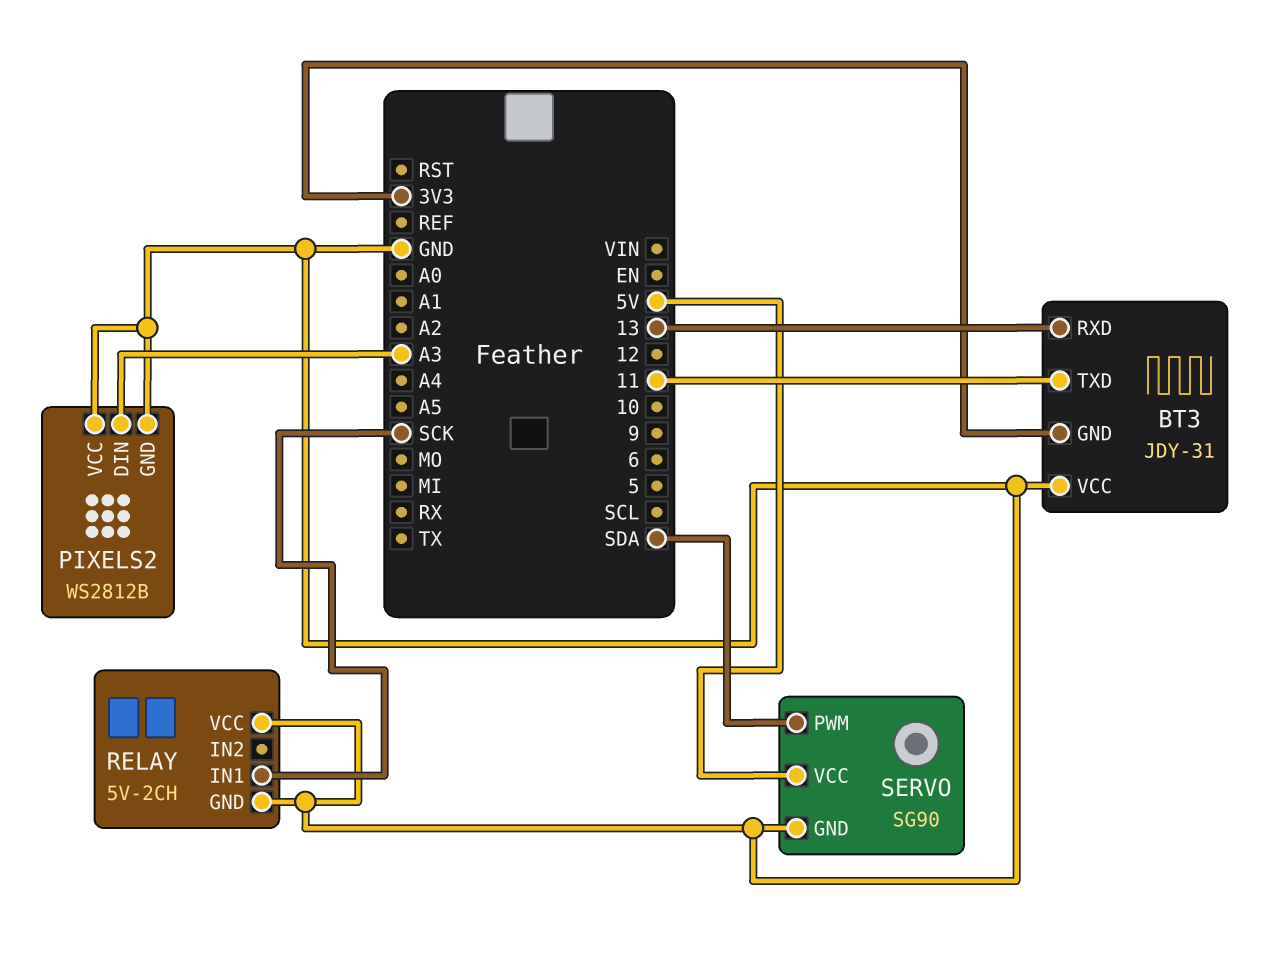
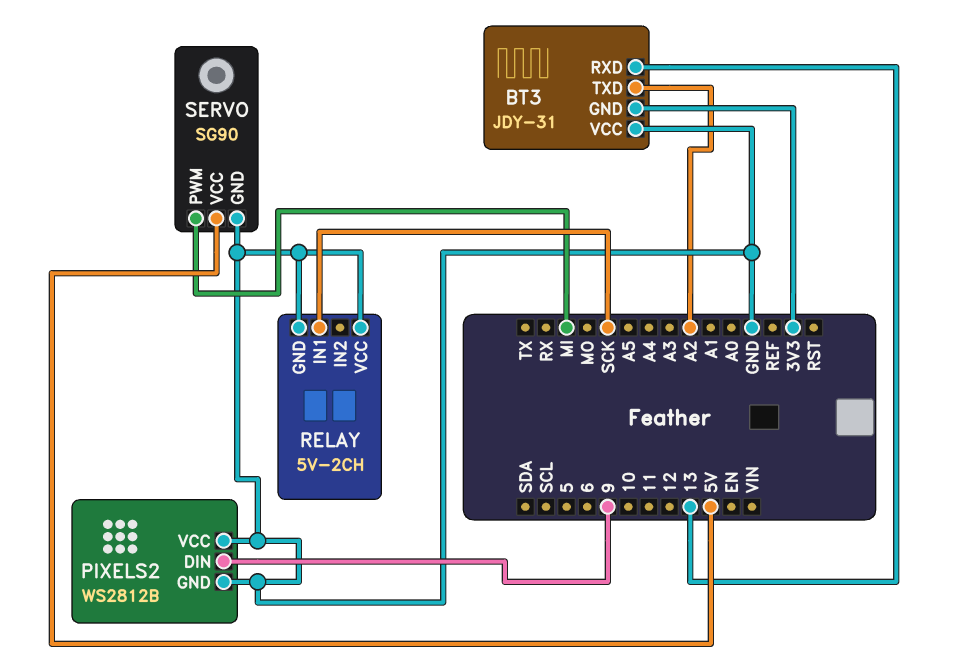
BT3 pin TXD: 11 -> A2
PIXELS2 pin DIN: A3 -> 9
SERVO pin PWM: SDA -> MI

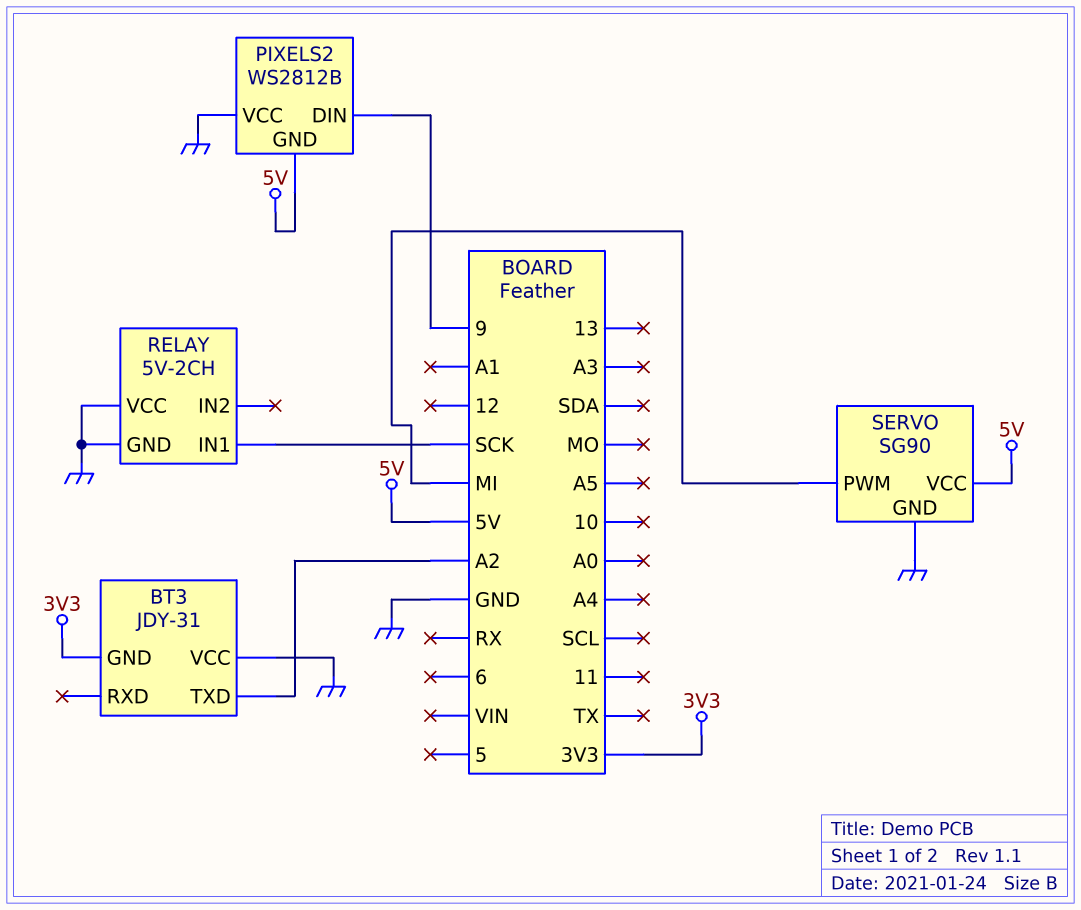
BT3 pin RXD: 13 -> none
PIXELS2 pin GND: GND -> 5V

